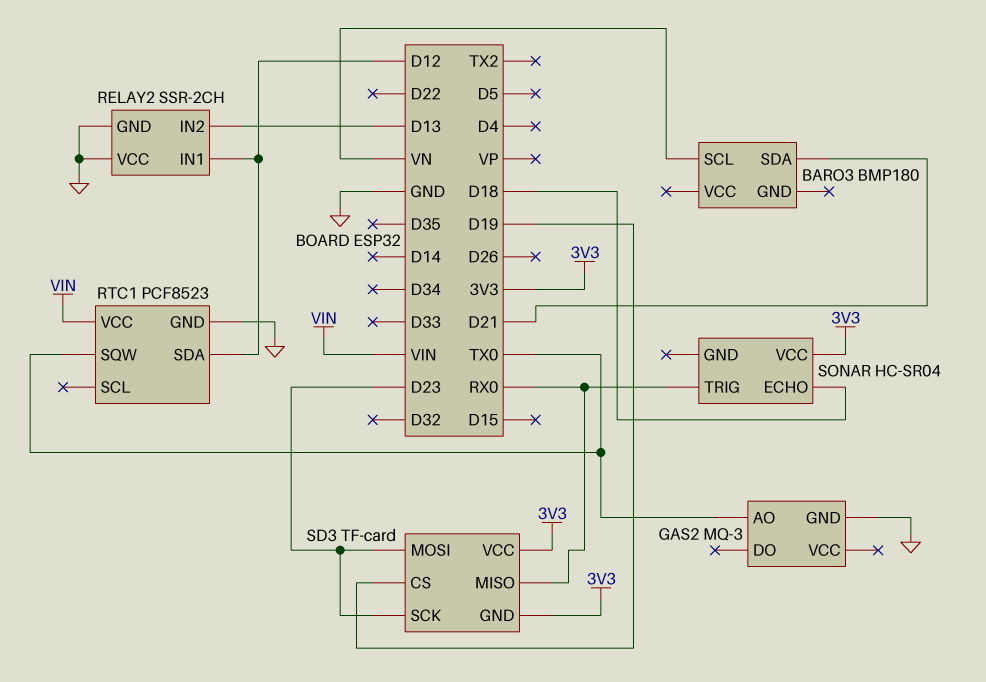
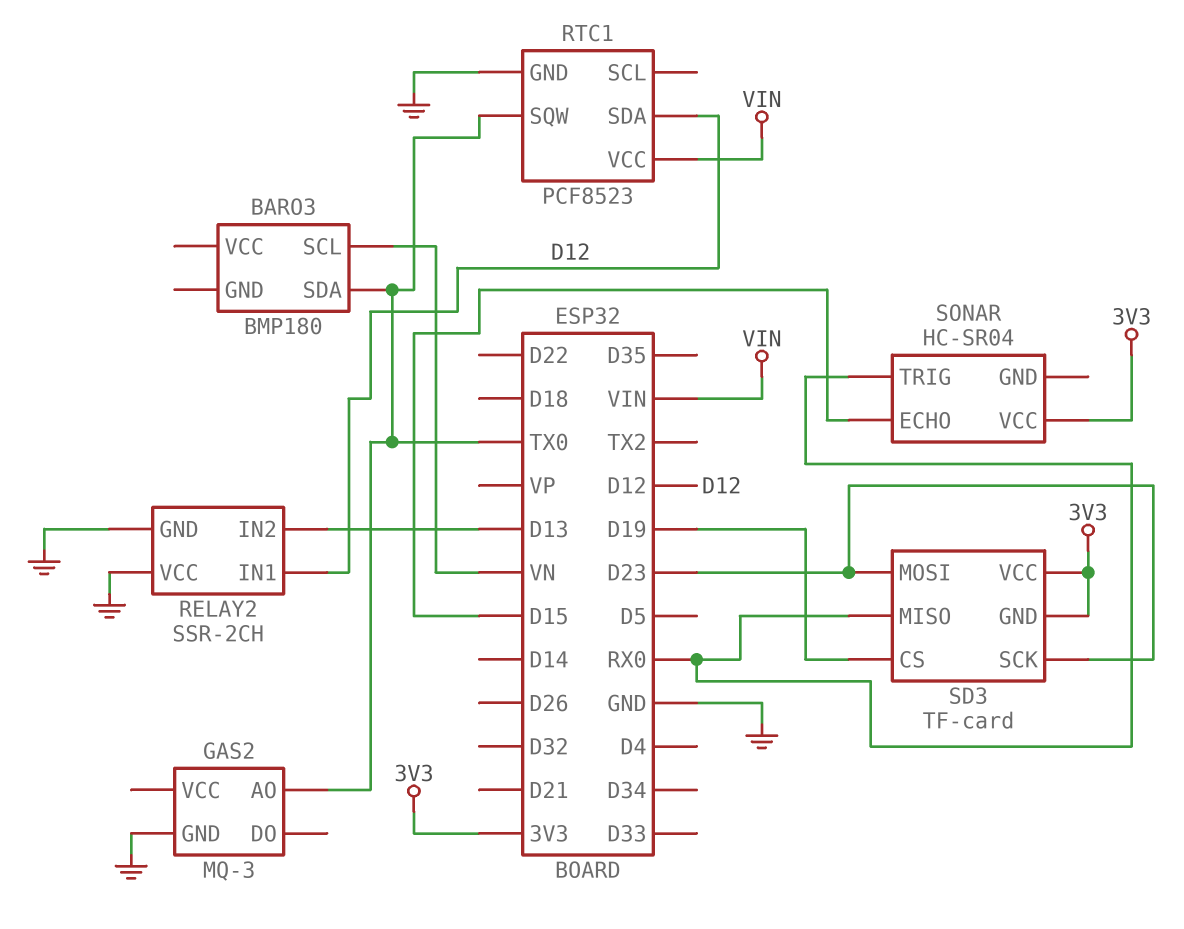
BARO3 pin SDA: D21 -> TX0
SONAR pin ECHO: D18 -> D15

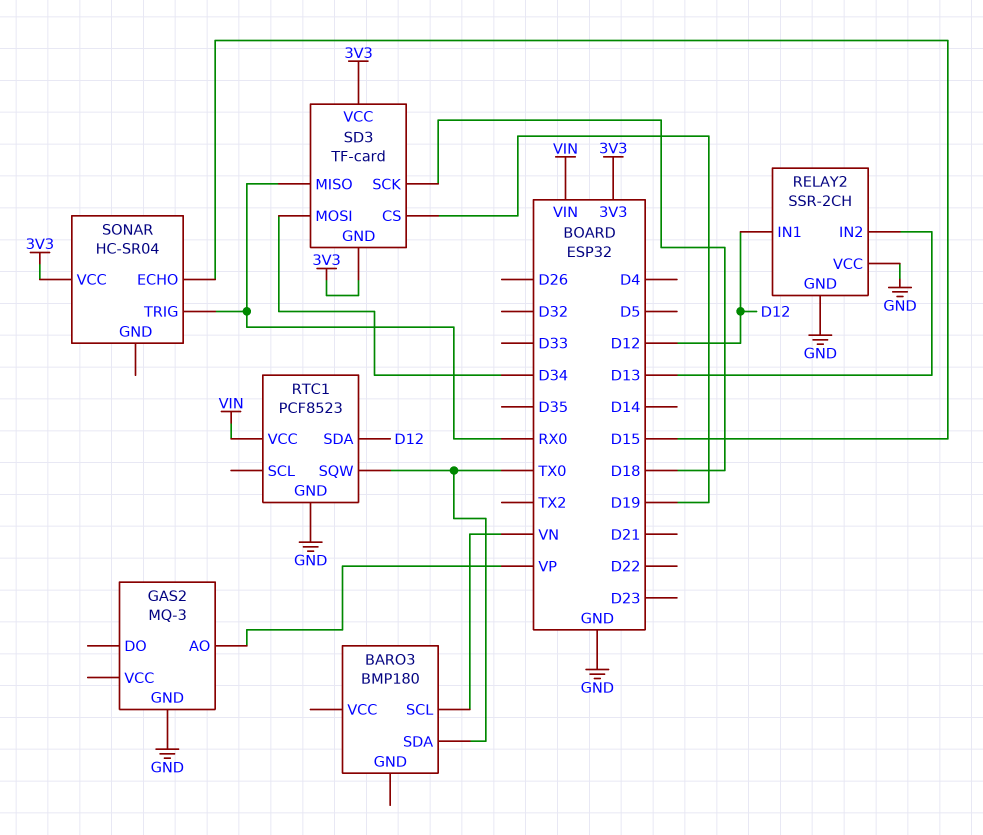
GAS2 pin AO: TX0 -> VP
SD3 pin MOSI: D23 -> D34
SD3 pin SCK: D23 -> D18

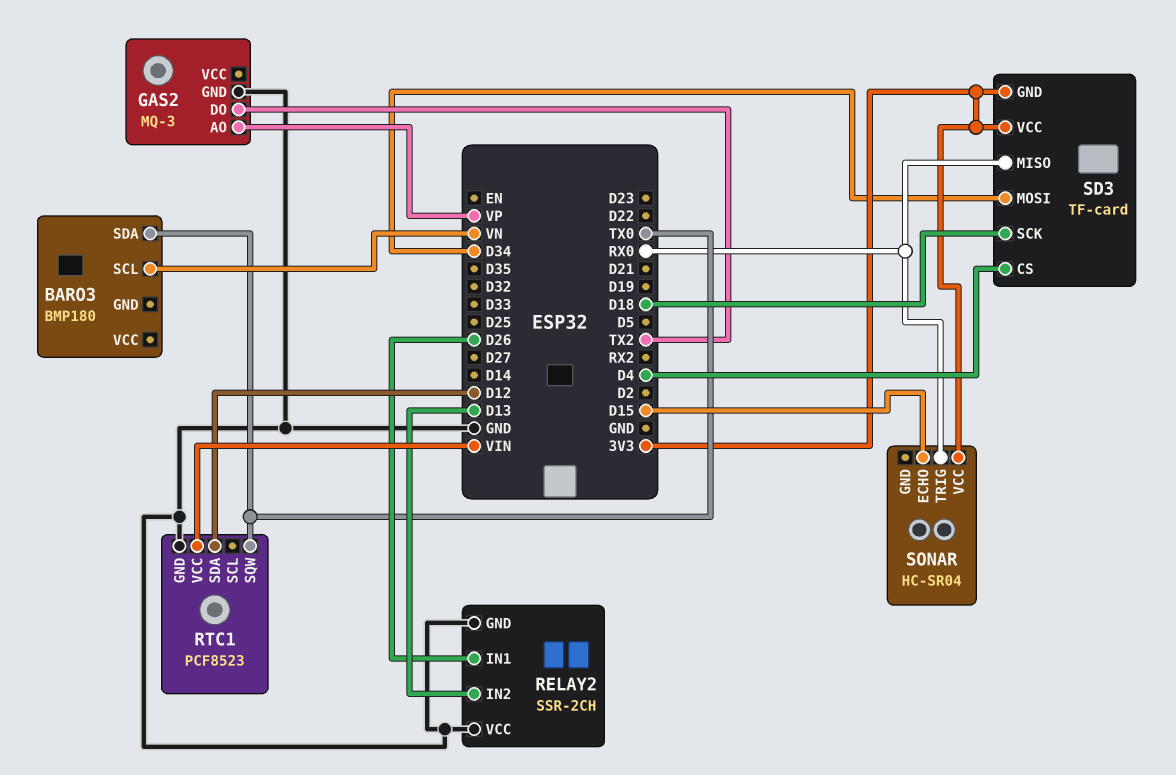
GAS2 pin DO: none -> TX2
RELAY2 pin IN1: D12 -> D26
SD3 pin CS: D19 -> D4

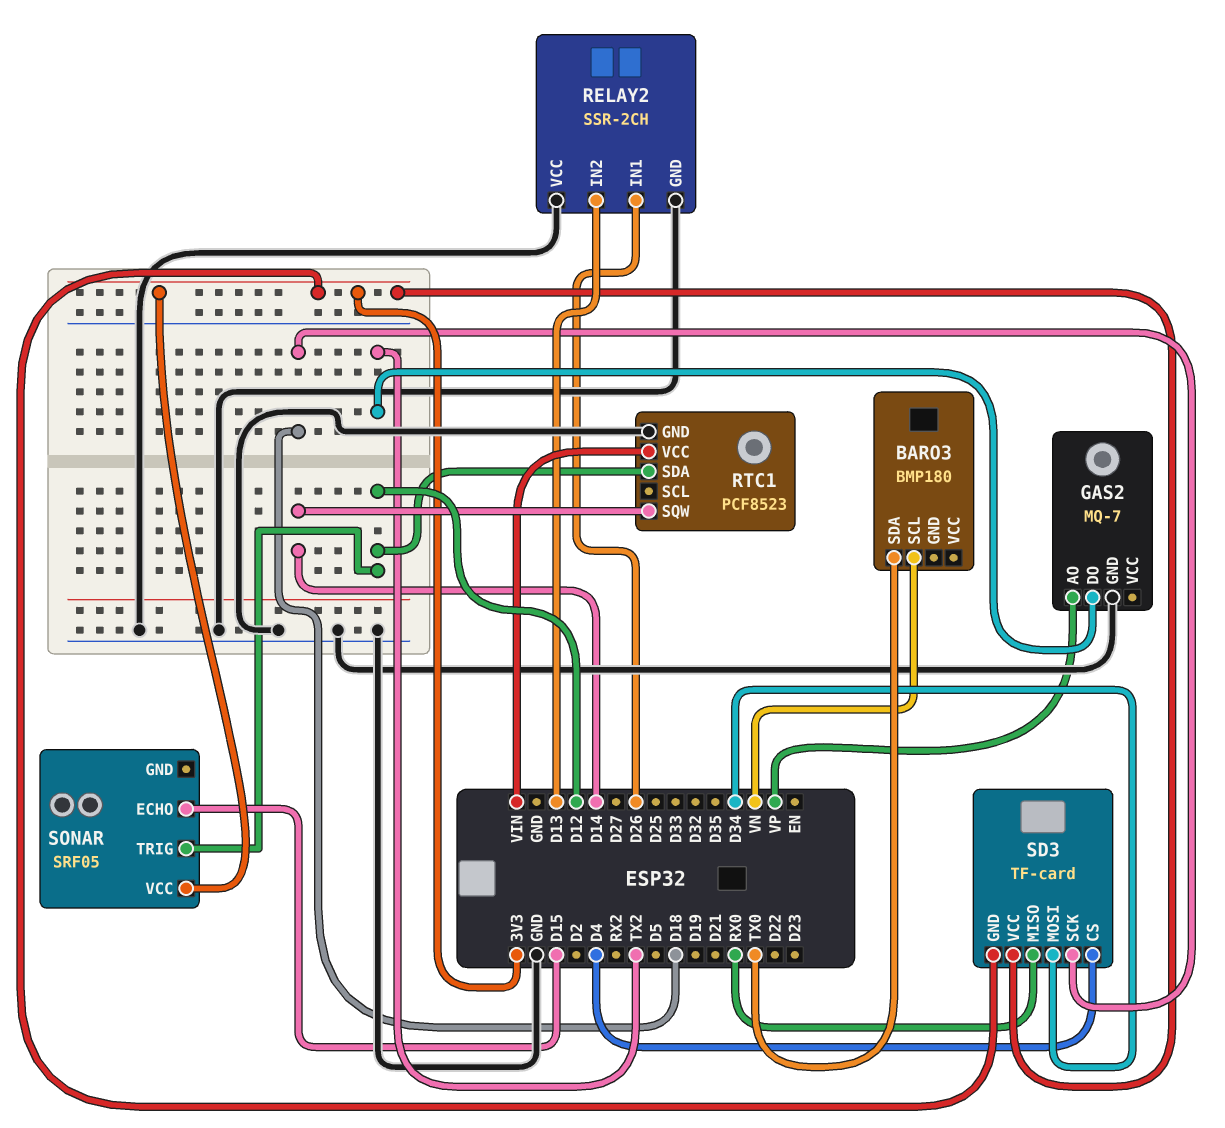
GAS2: MQ-3 -> MQ-7
RTC1 pin SQW: TX0 -> D14
SONAR: HC-SR04 -> SRF05
SONAR pin TRIG: RX0 -> D12

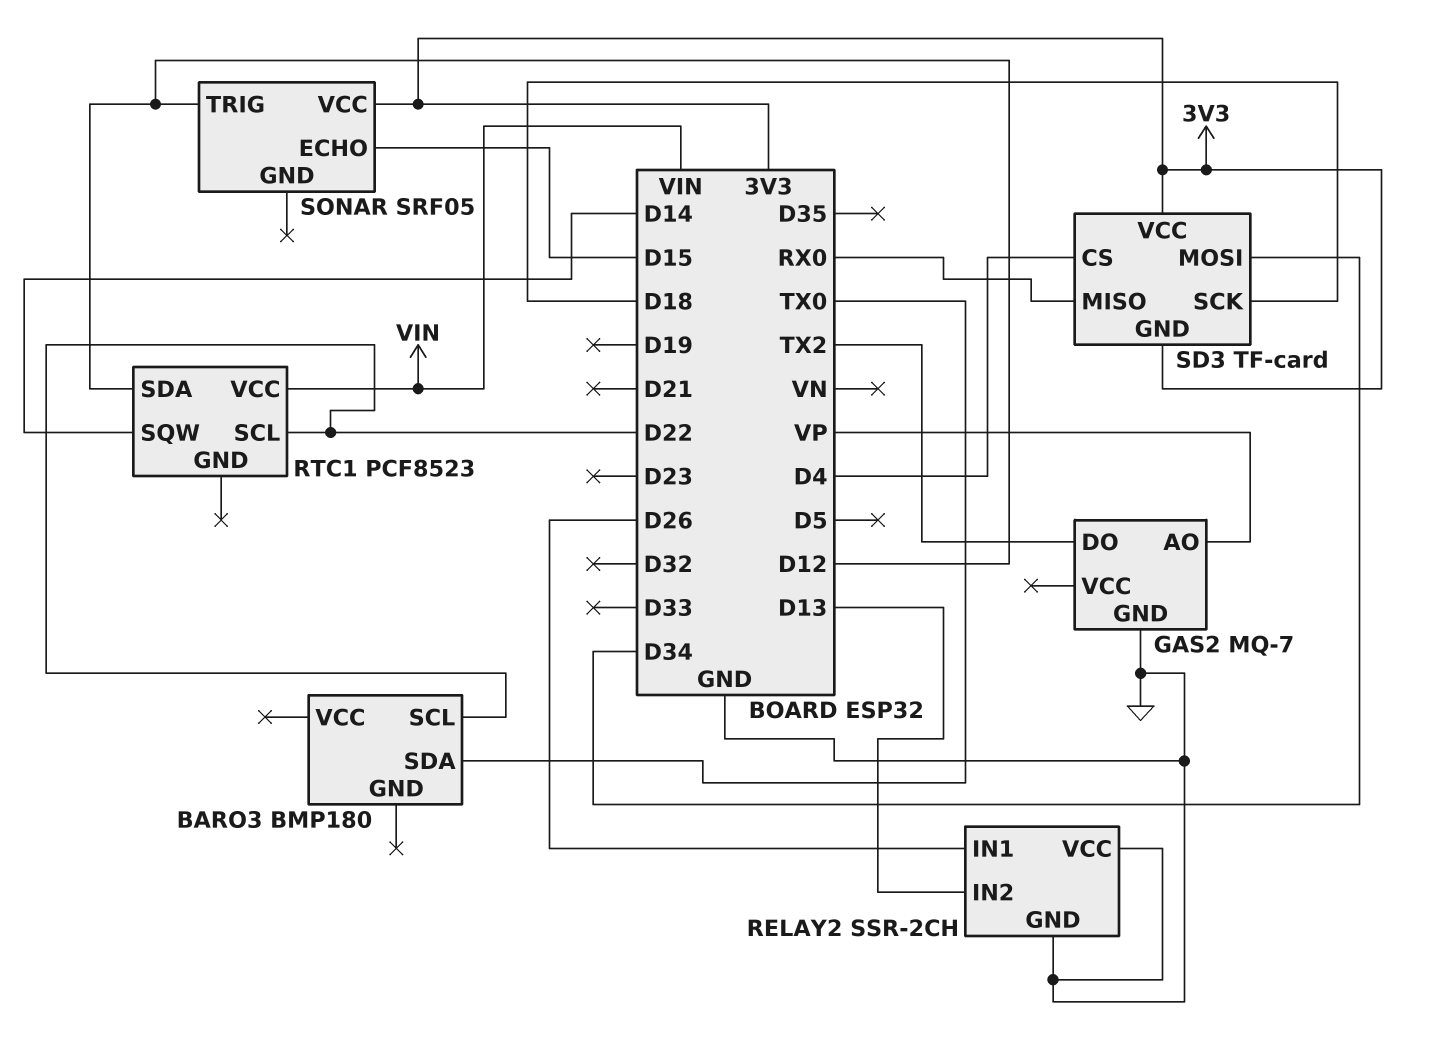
BARO3 pin SCL: VN -> D22
RTC1 pin GND: GND -> none
RTC1 pin SCL: none -> D22

